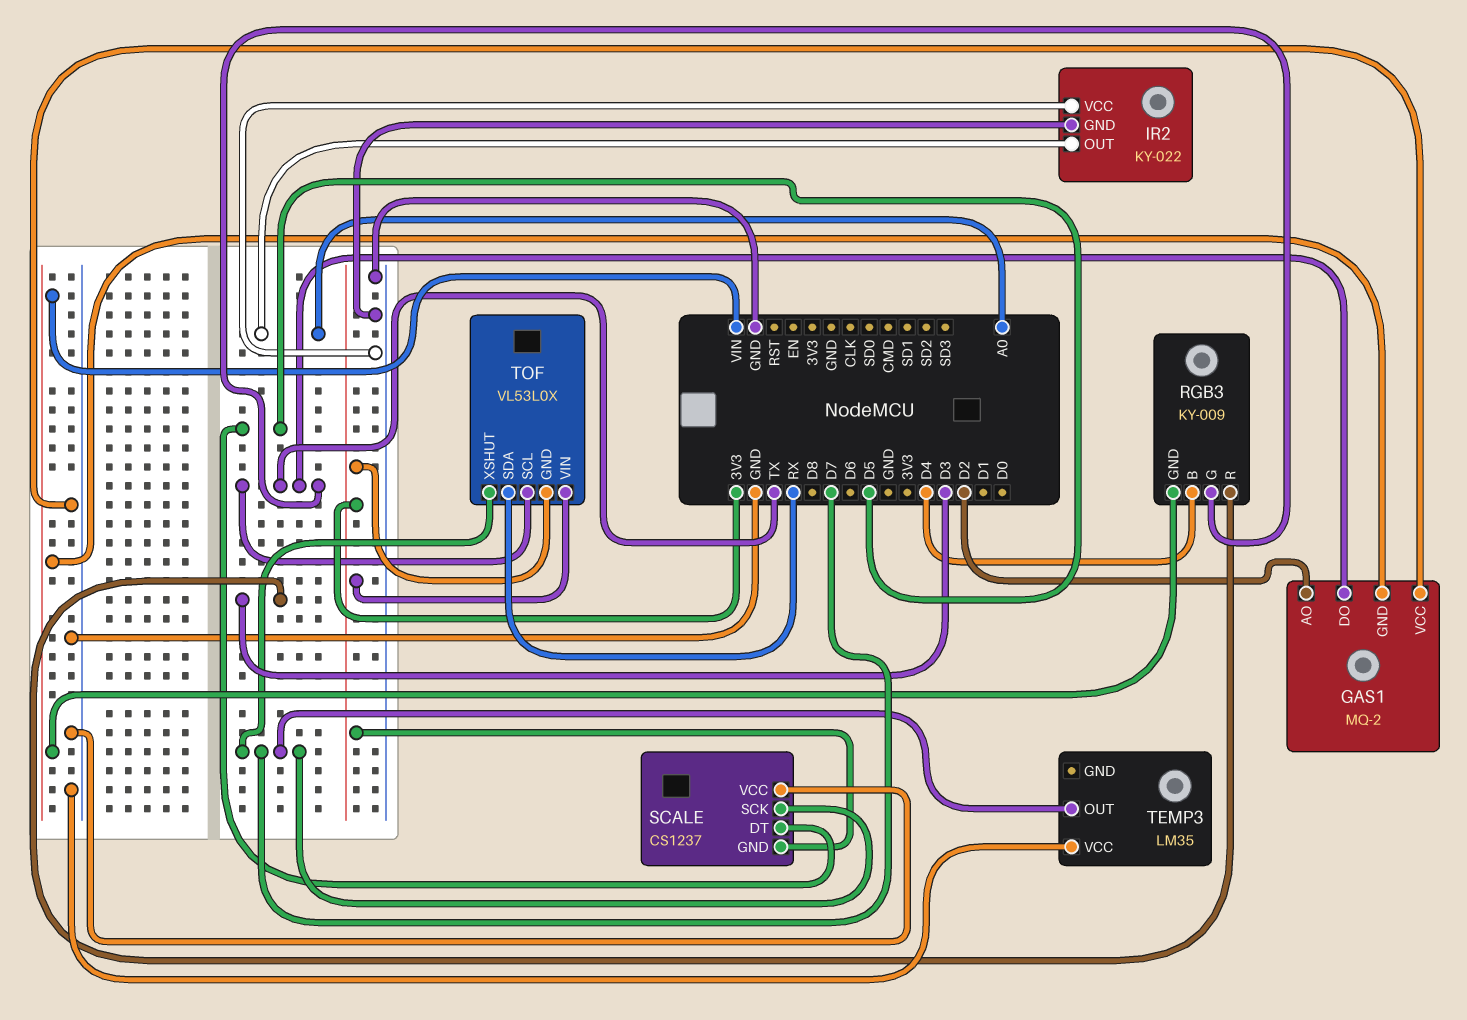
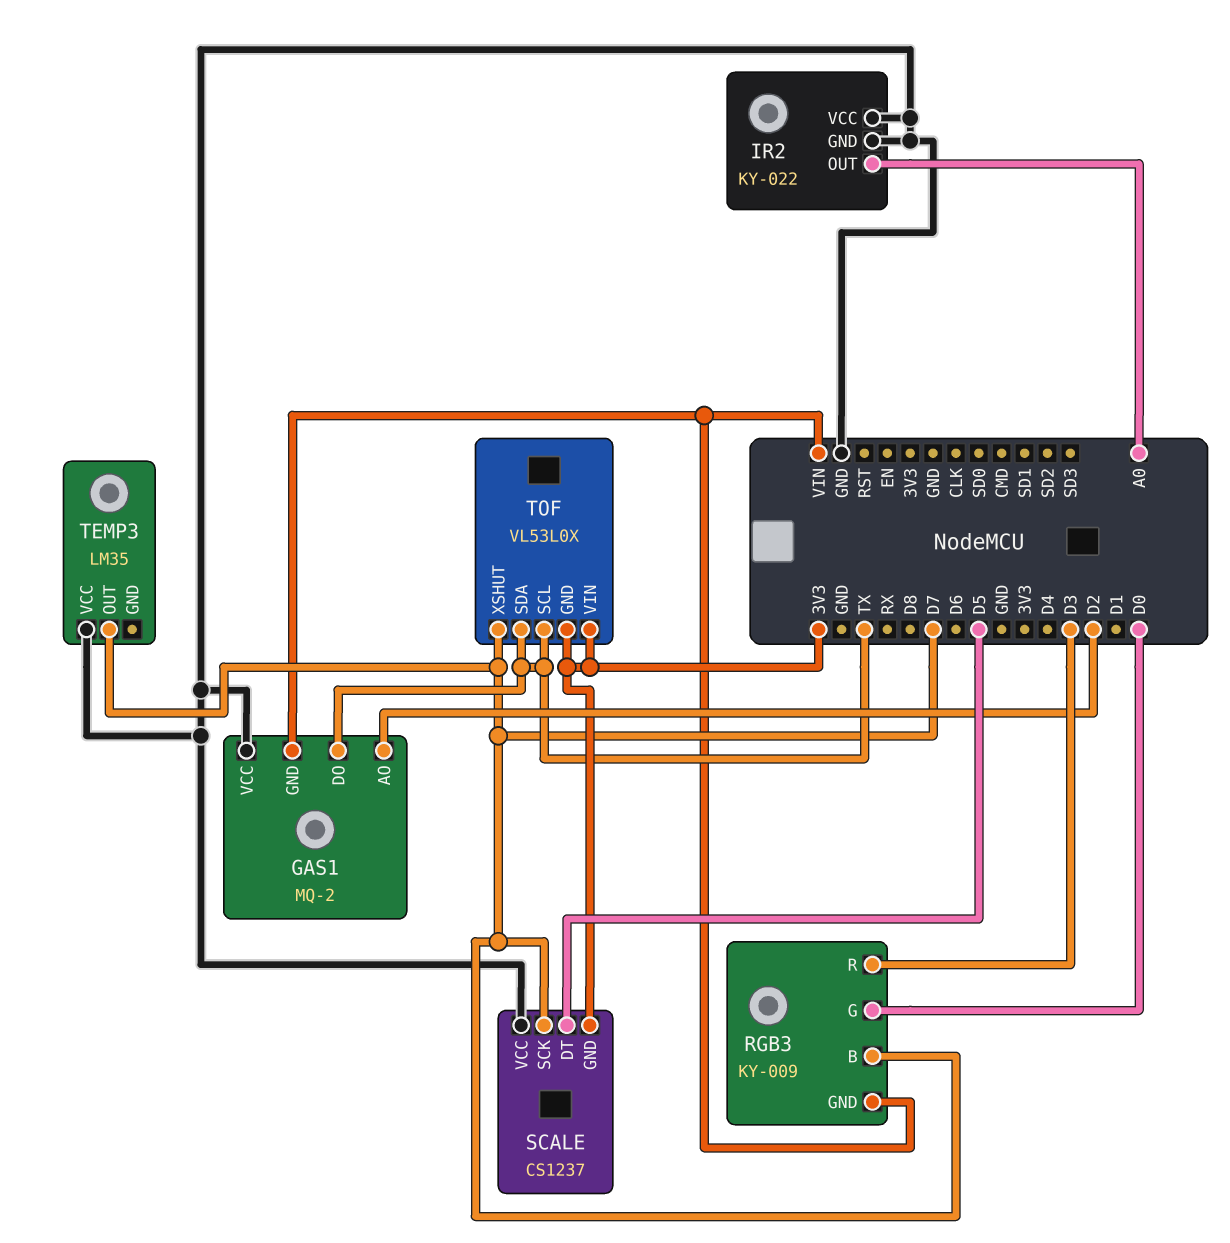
RGB3 pin B: D4 -> D7
RGB3 pin G: TX -> D0
TOF pin SDA: RX -> TX

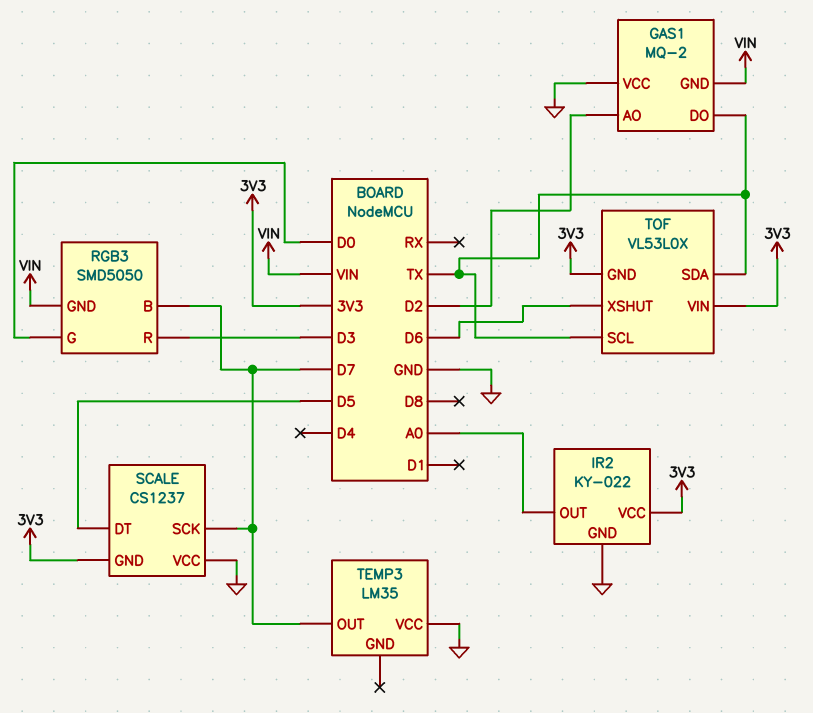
IR2 pin VCC: GND -> 3V3
RGB3: KY-009 -> SMD5050
TOF pin XSHUT: D7 -> D6

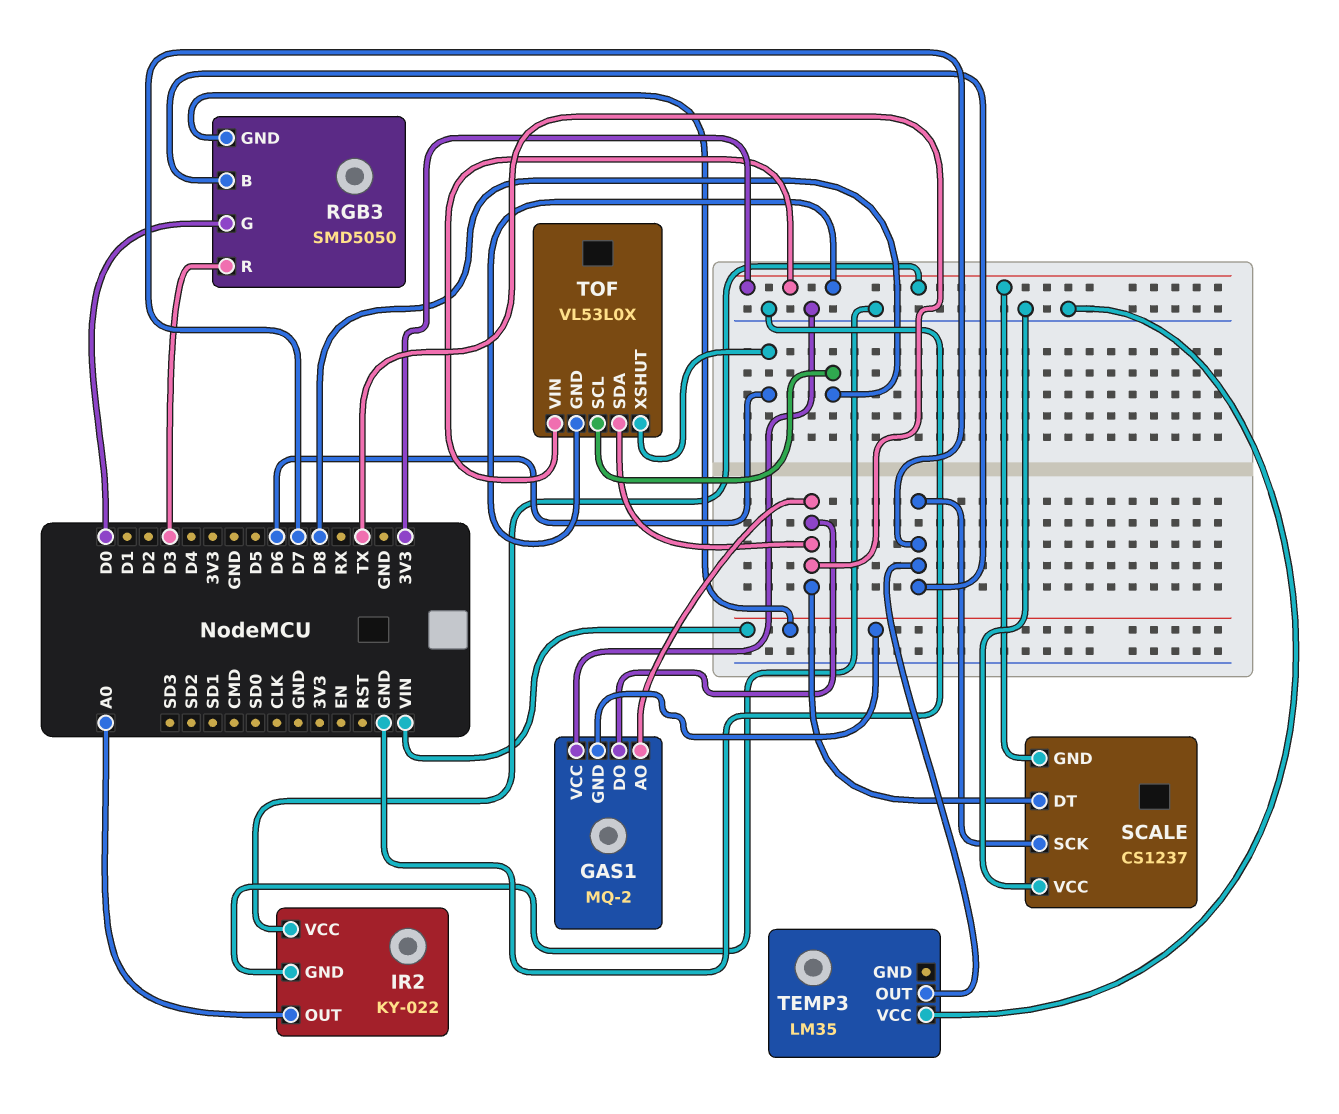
GAS1 pin AO: D2 -> TX
SCALE pin DT: D5 -> TX
TOF pin SCL: TX -> D8

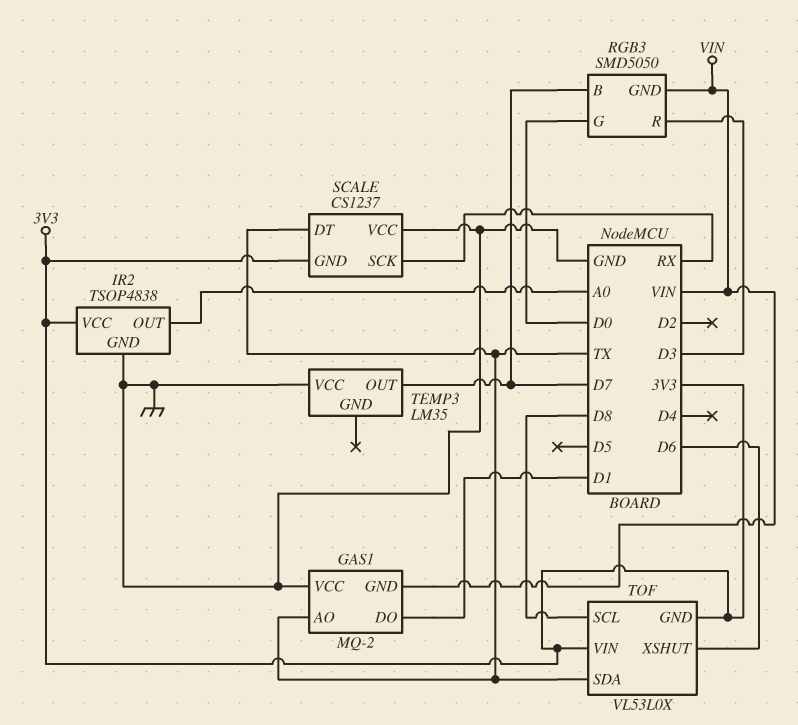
GAS1 pin DO: TX -> D1
IR2: KY-022 -> TSOP4838
SCALE pin SCK: D7 -> RX

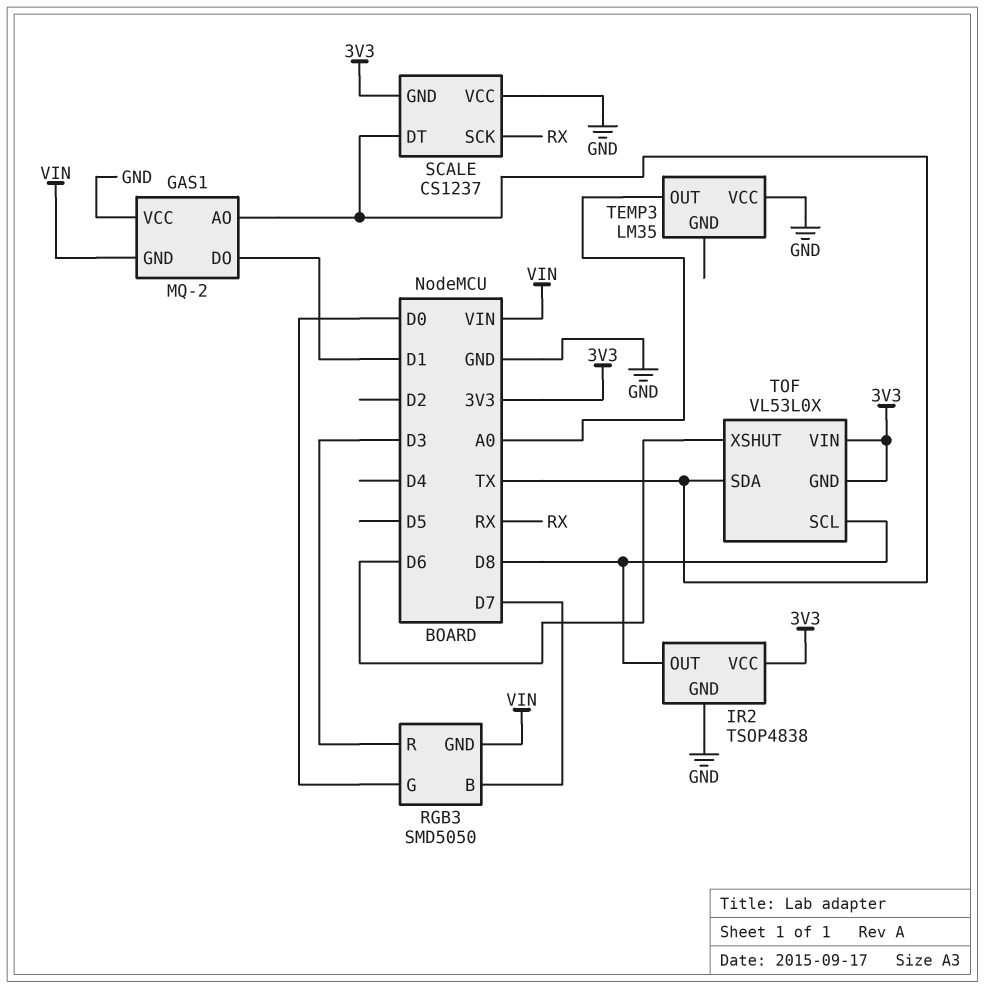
IR2 pin OUT: A0 -> D8
TEMP3 pin OUT: D7 -> A0

